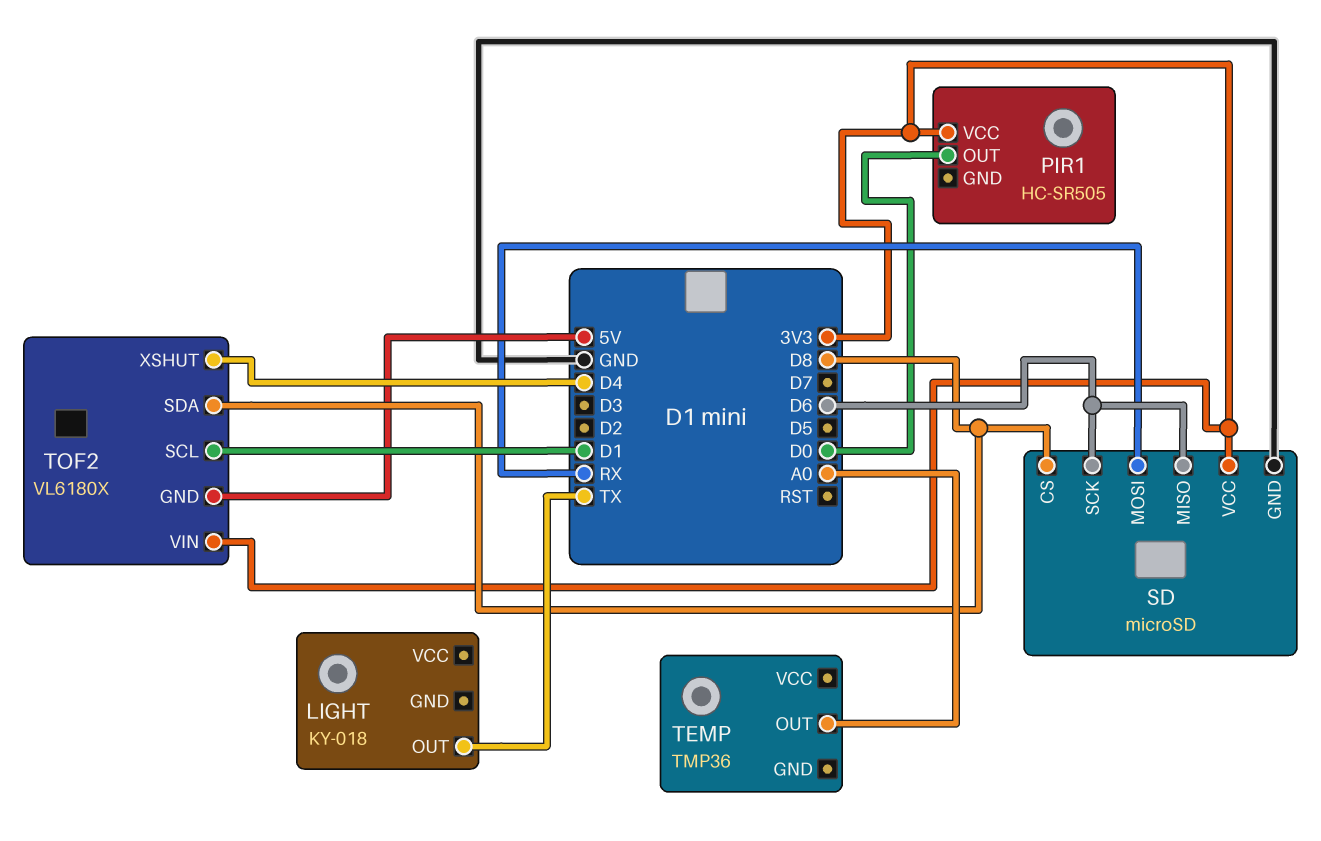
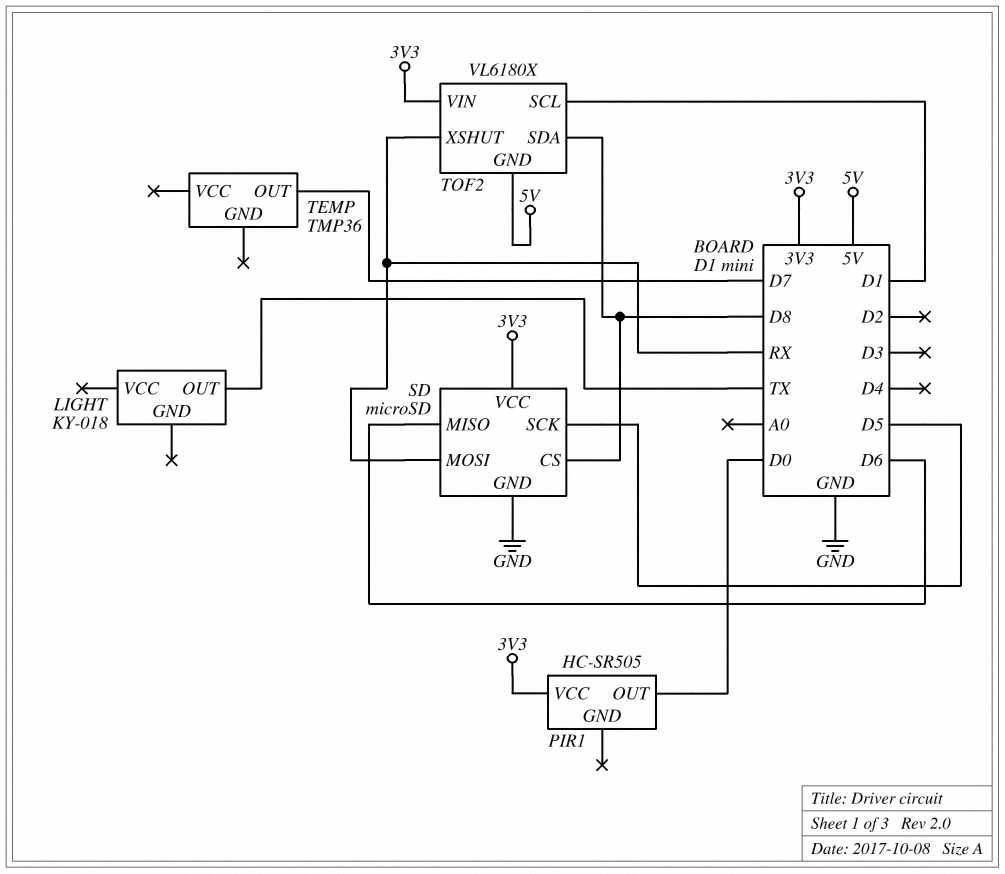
SD pin SCK: D6 -> D5
TEMP pin OUT: A0 -> D7
TOF2 pin XSHUT: D4 -> RX

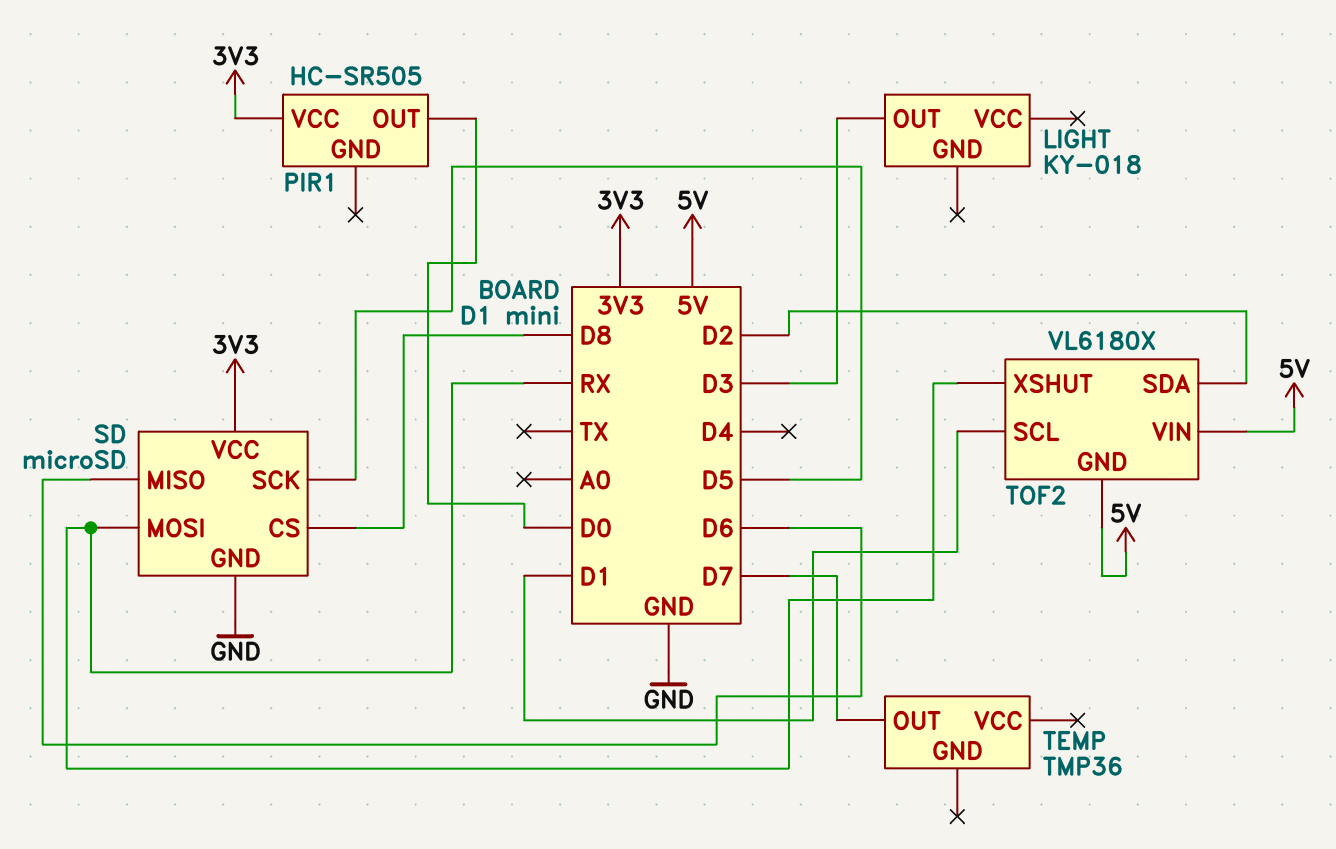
LIGHT pin OUT: TX -> D3
TOF2 pin SDA: D8 -> D2
TOF2 pin VIN: 3V3 -> 5V

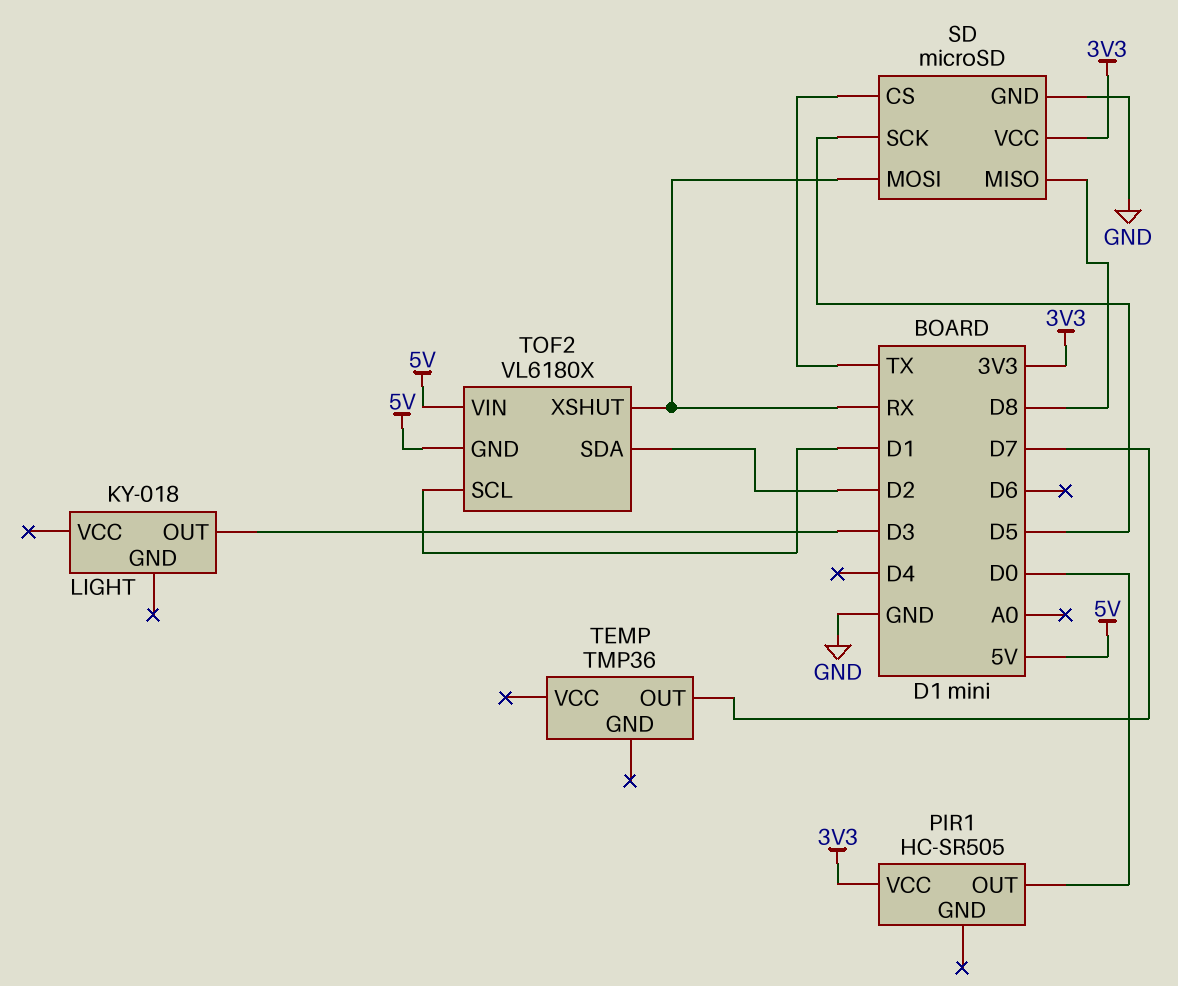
SD pin CS: D8 -> TX
SD pin MISO: D6 -> D8

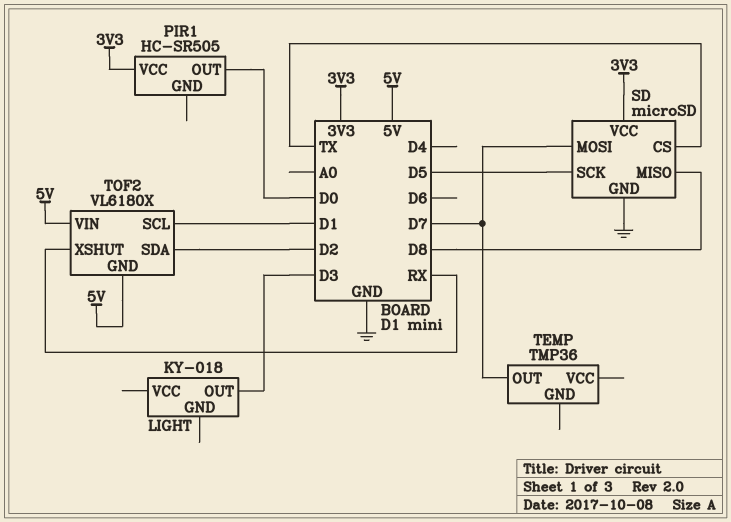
SD pin MOSI: RX -> D7

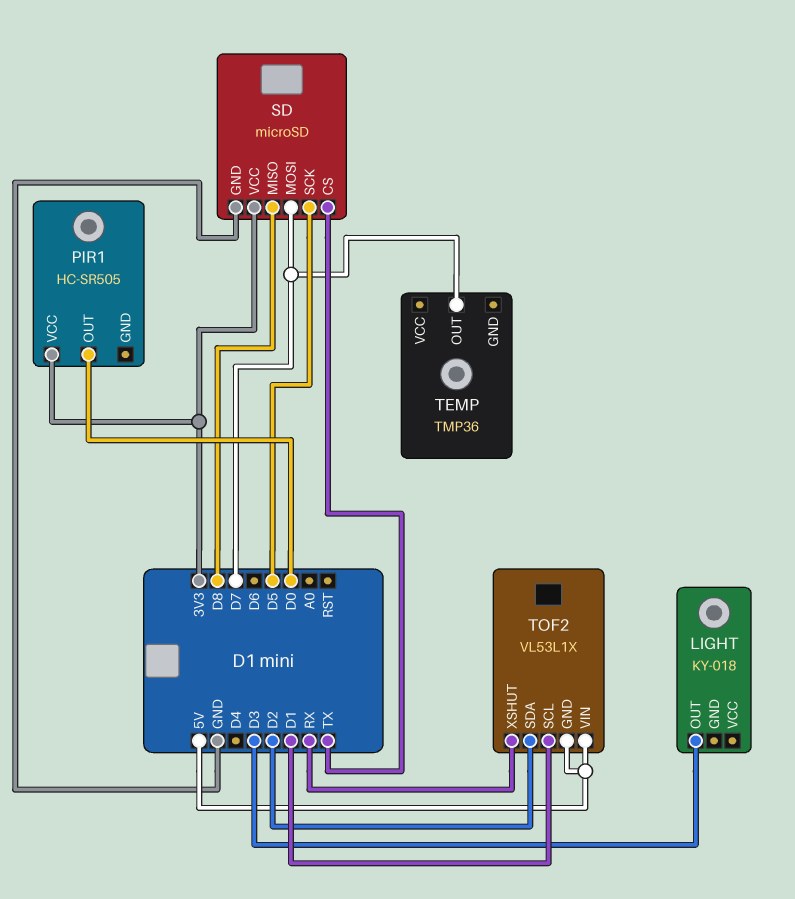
TOF2: VL6180X -> VL53L1X

